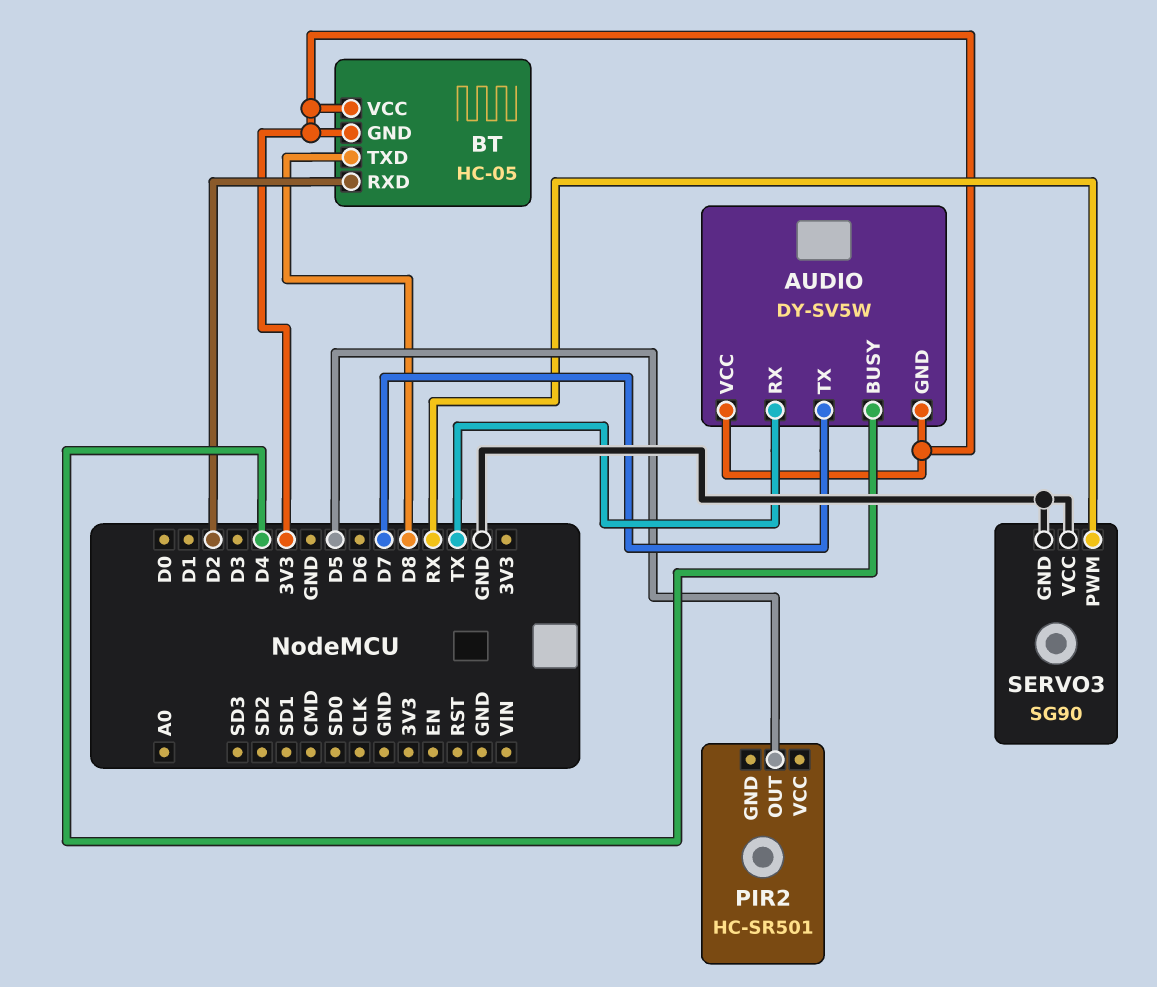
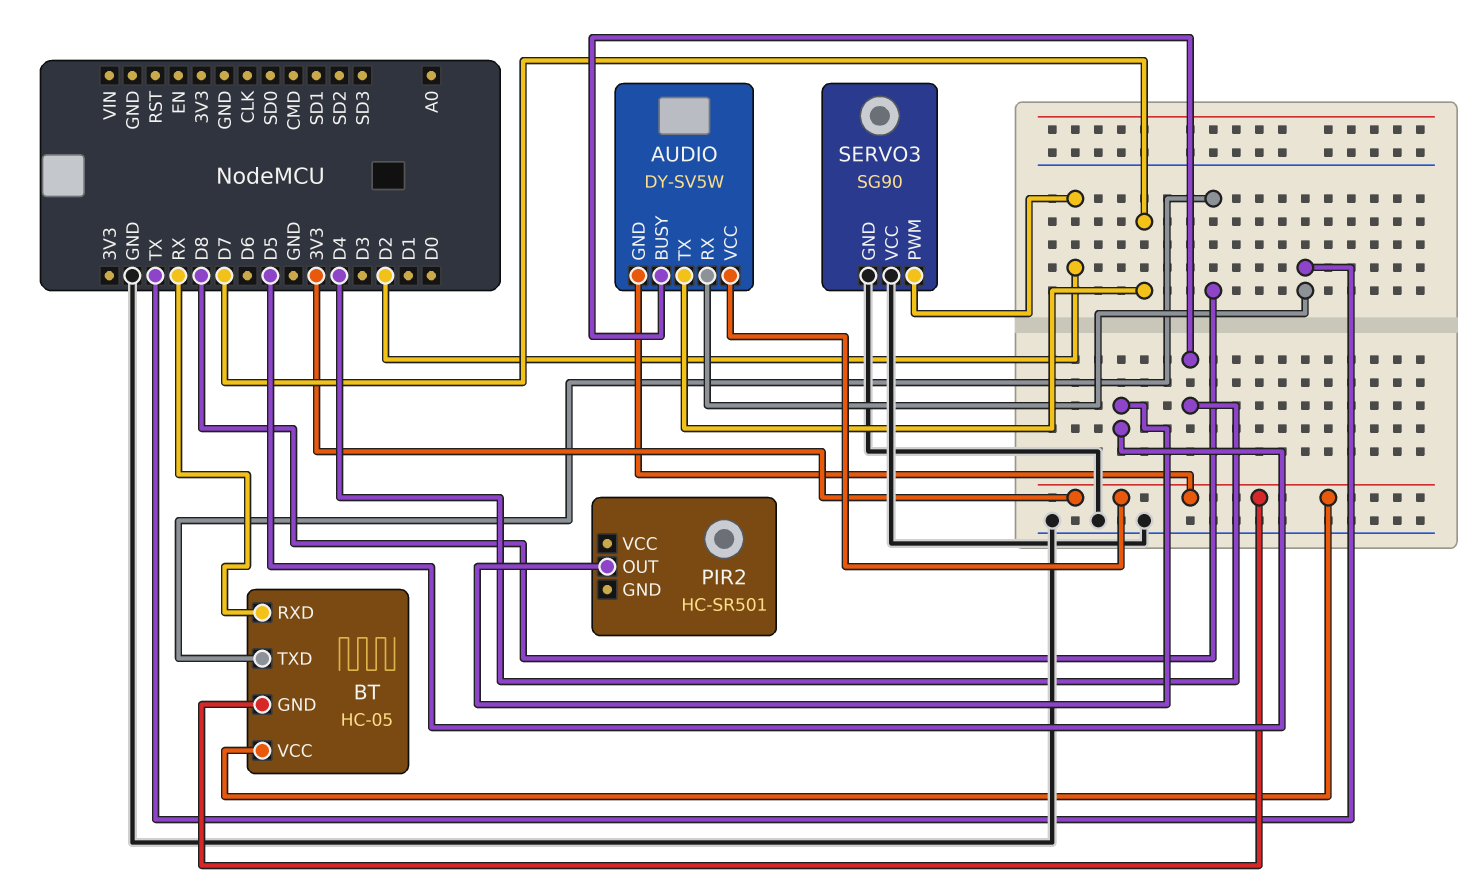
BT pin RXD: D2 -> RX
SERVO3 pin PWM: RX -> D2

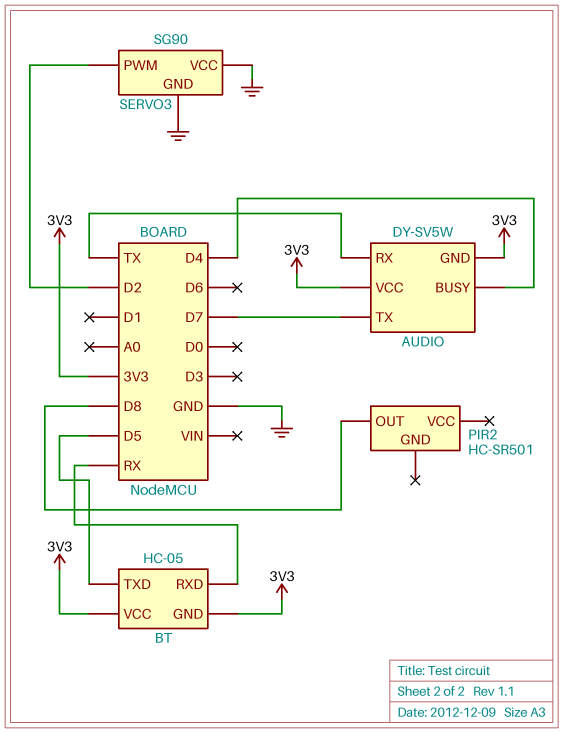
BT pin TXD: D8 -> D5
PIR2 pin OUT: D5 -> D8

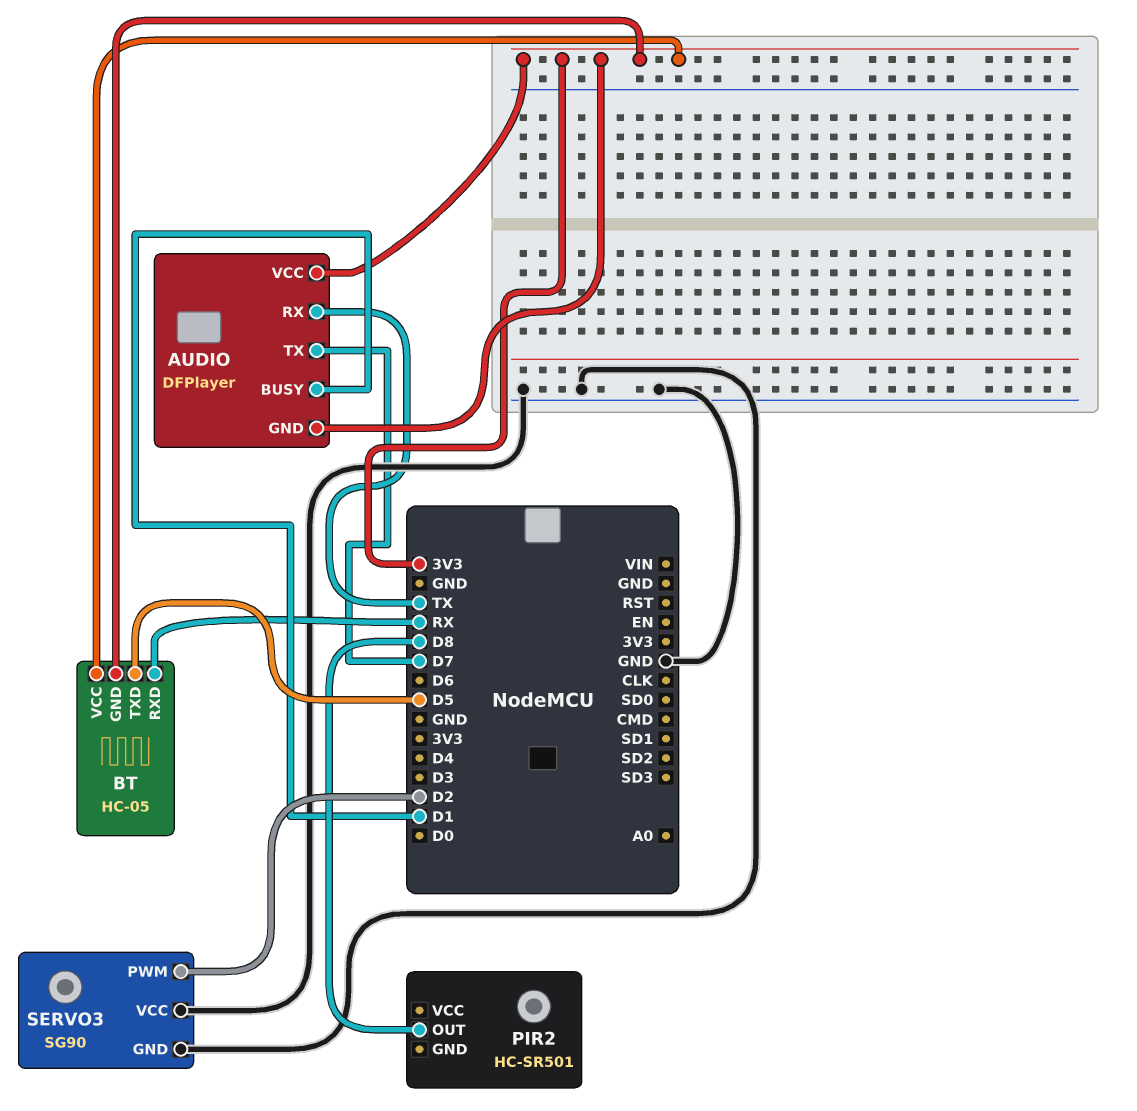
AUDIO: DY-SV5W -> DFPlayer
AUDIO pin BUSY: D4 -> D1

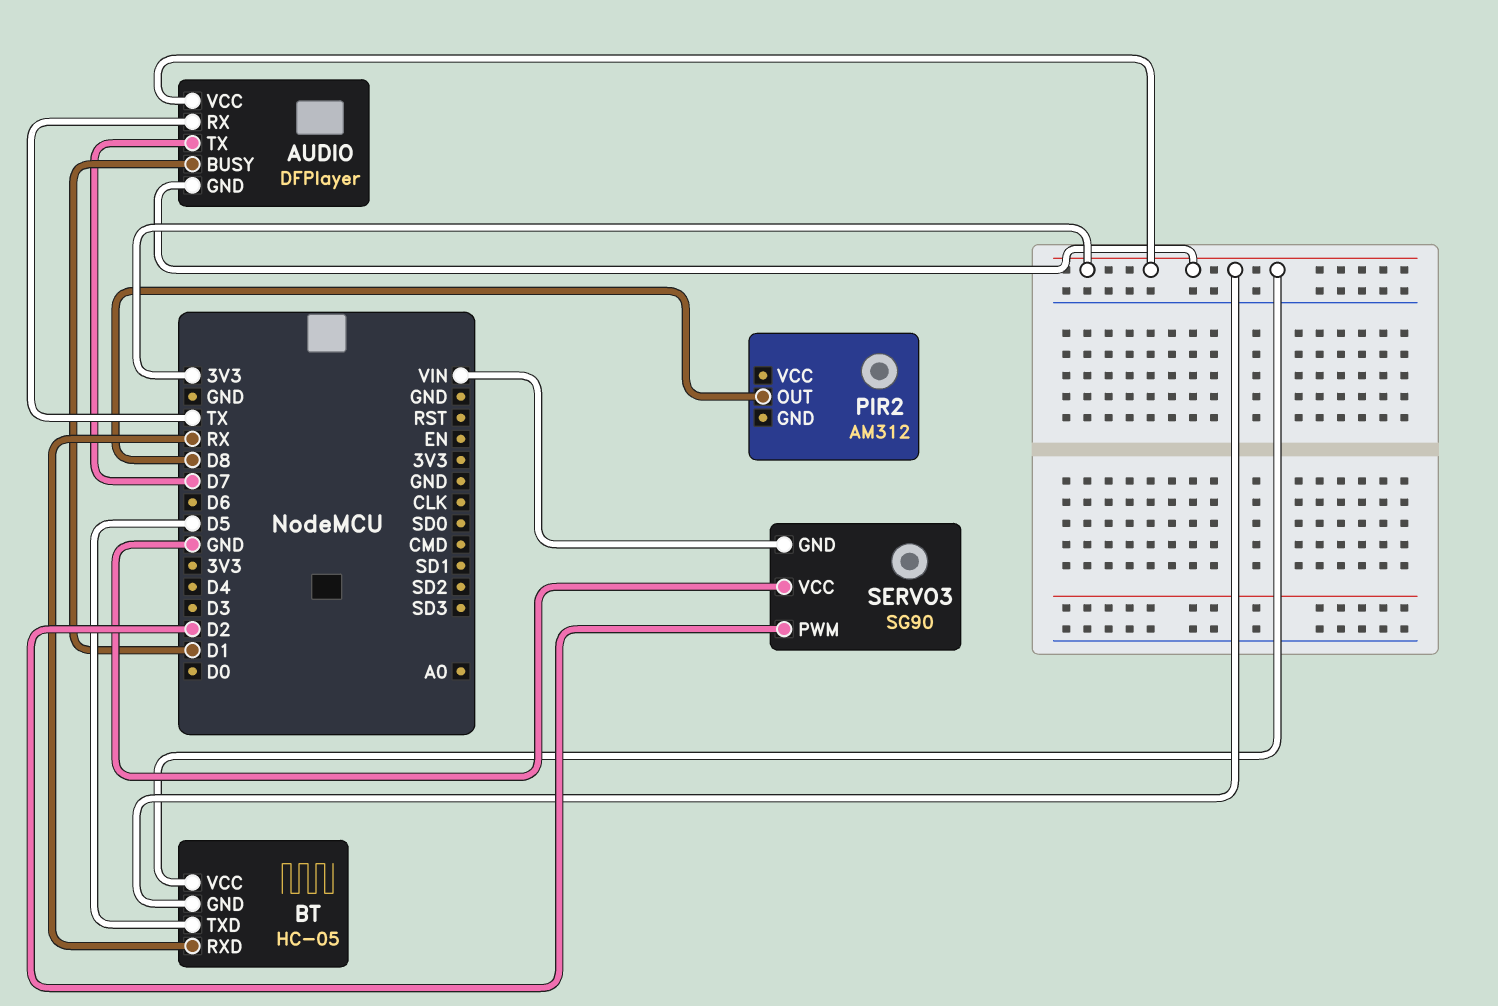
PIR2: HC-SR501 -> AM312
SERVO3 pin GND: GND -> VIN

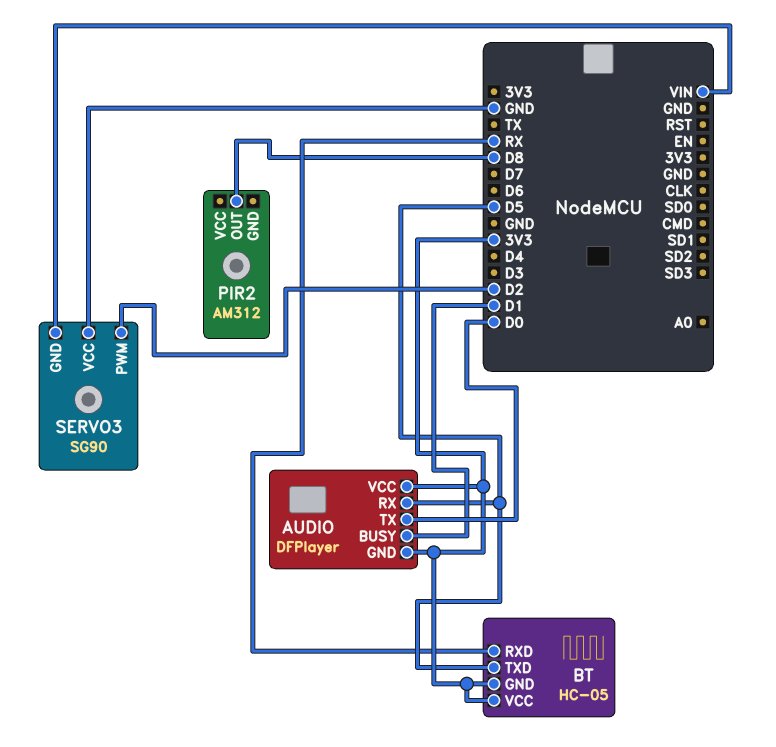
AUDIO pin RX: TX -> D5
AUDIO pin TX: D7 -> D0

